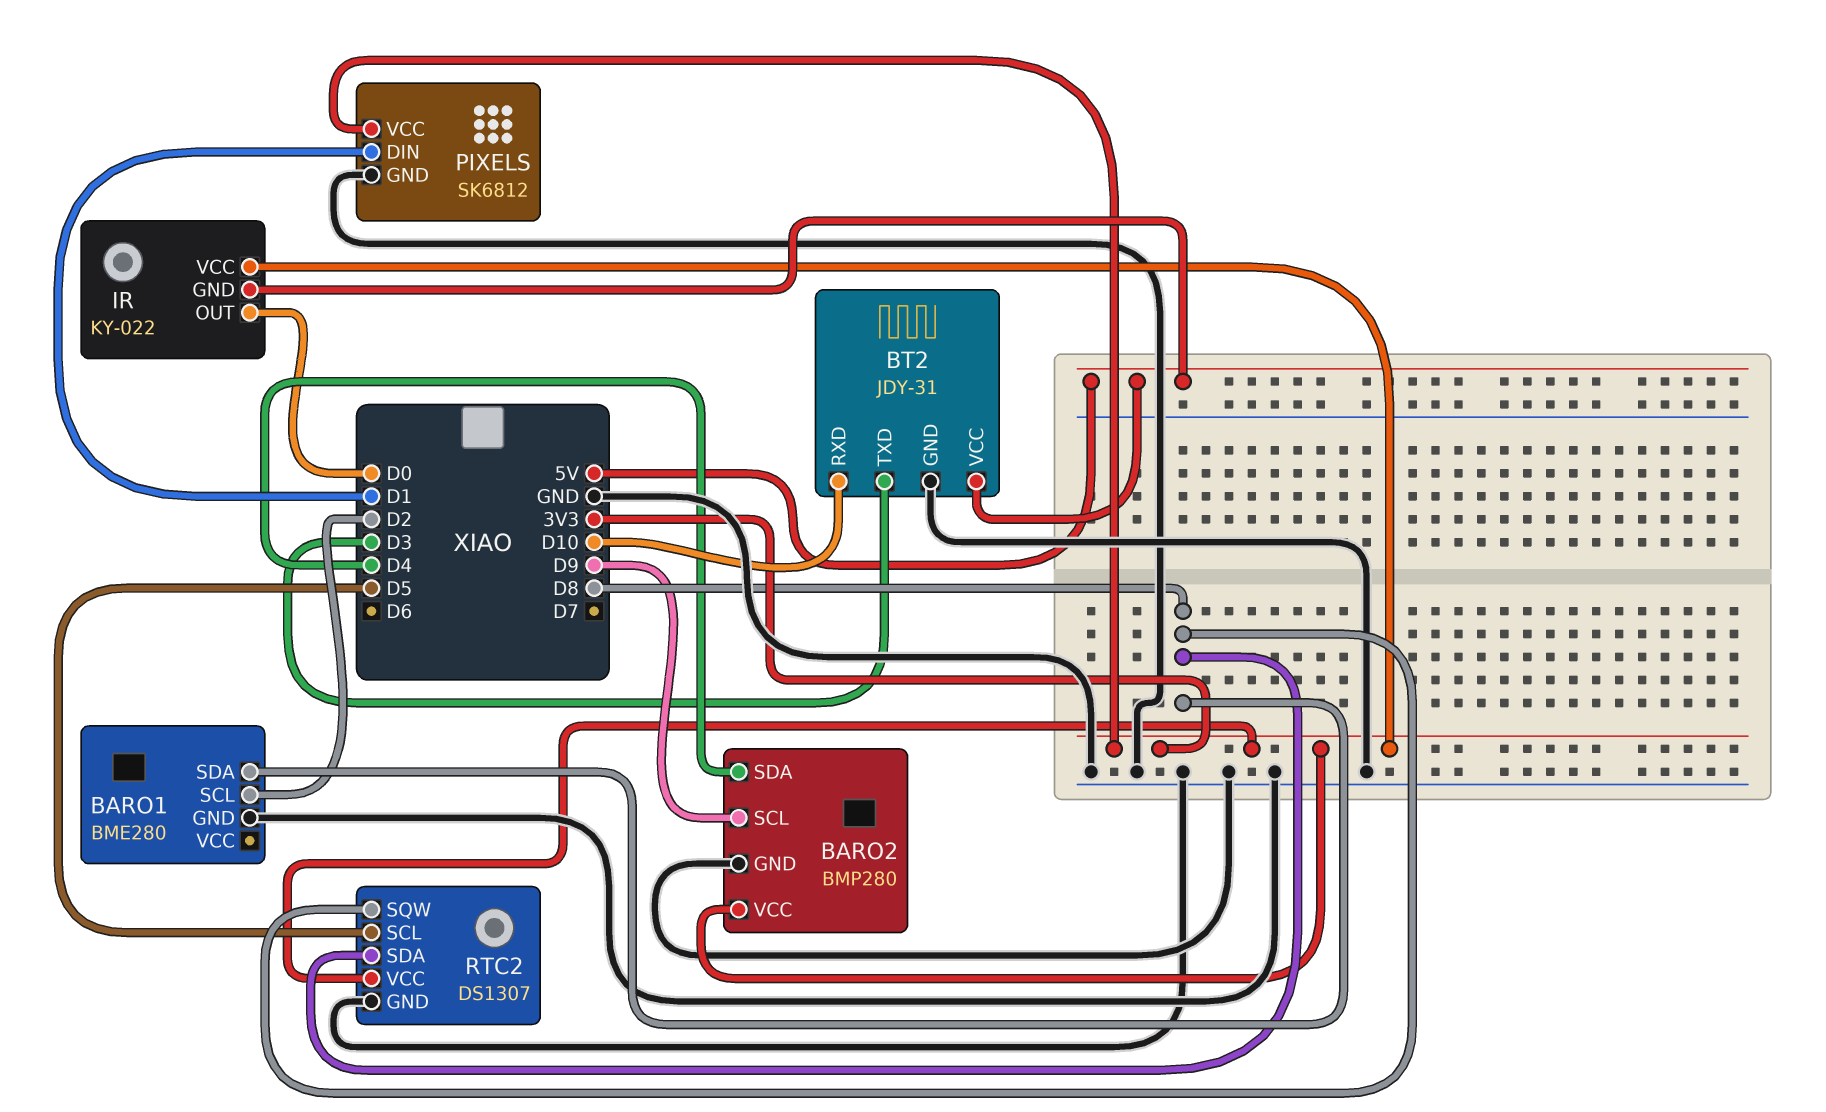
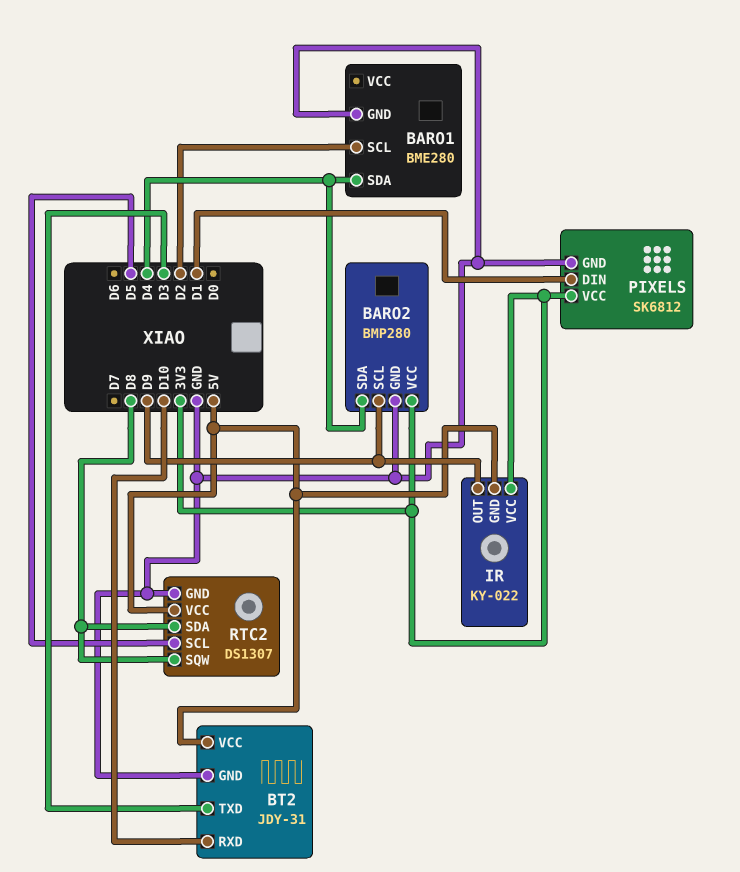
BARO1 pin SDA: D8 -> D4
IR pin OUT: D0 -> D9
RTC2 pin VCC: 3V3 -> 5V

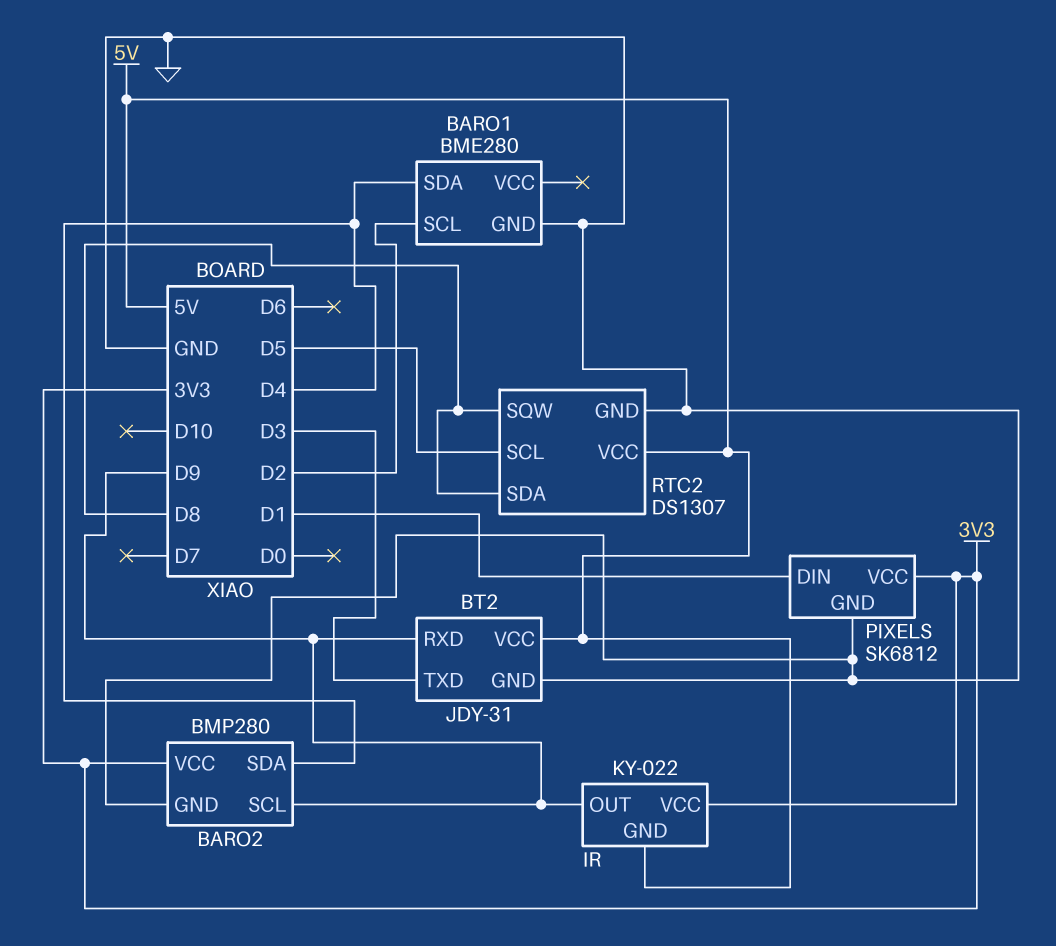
BT2 pin RXD: D10 -> D9

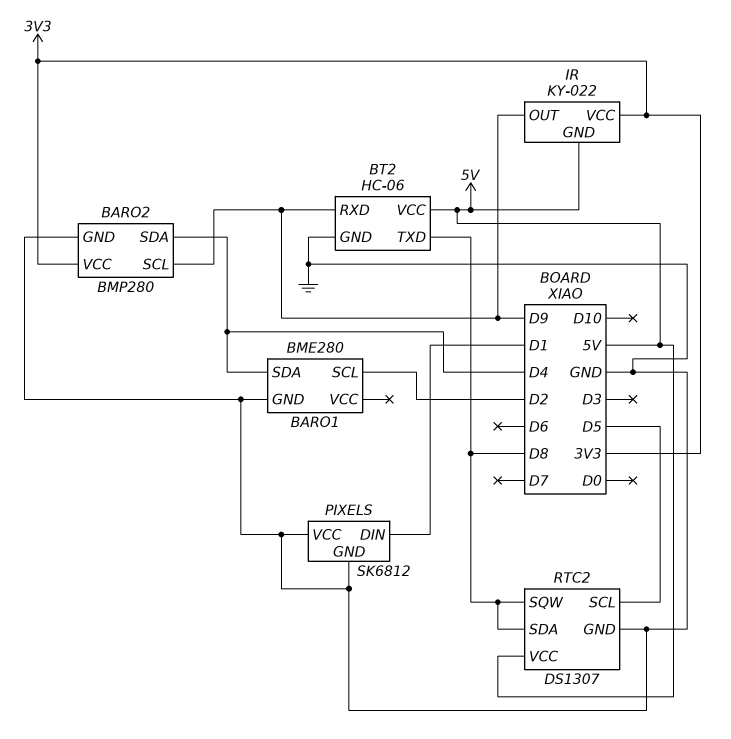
BT2: JDY-31 -> HC-06
BT2 pin TXD: D3 -> D8
PIXELS pin VCC: 3V3 -> GND

